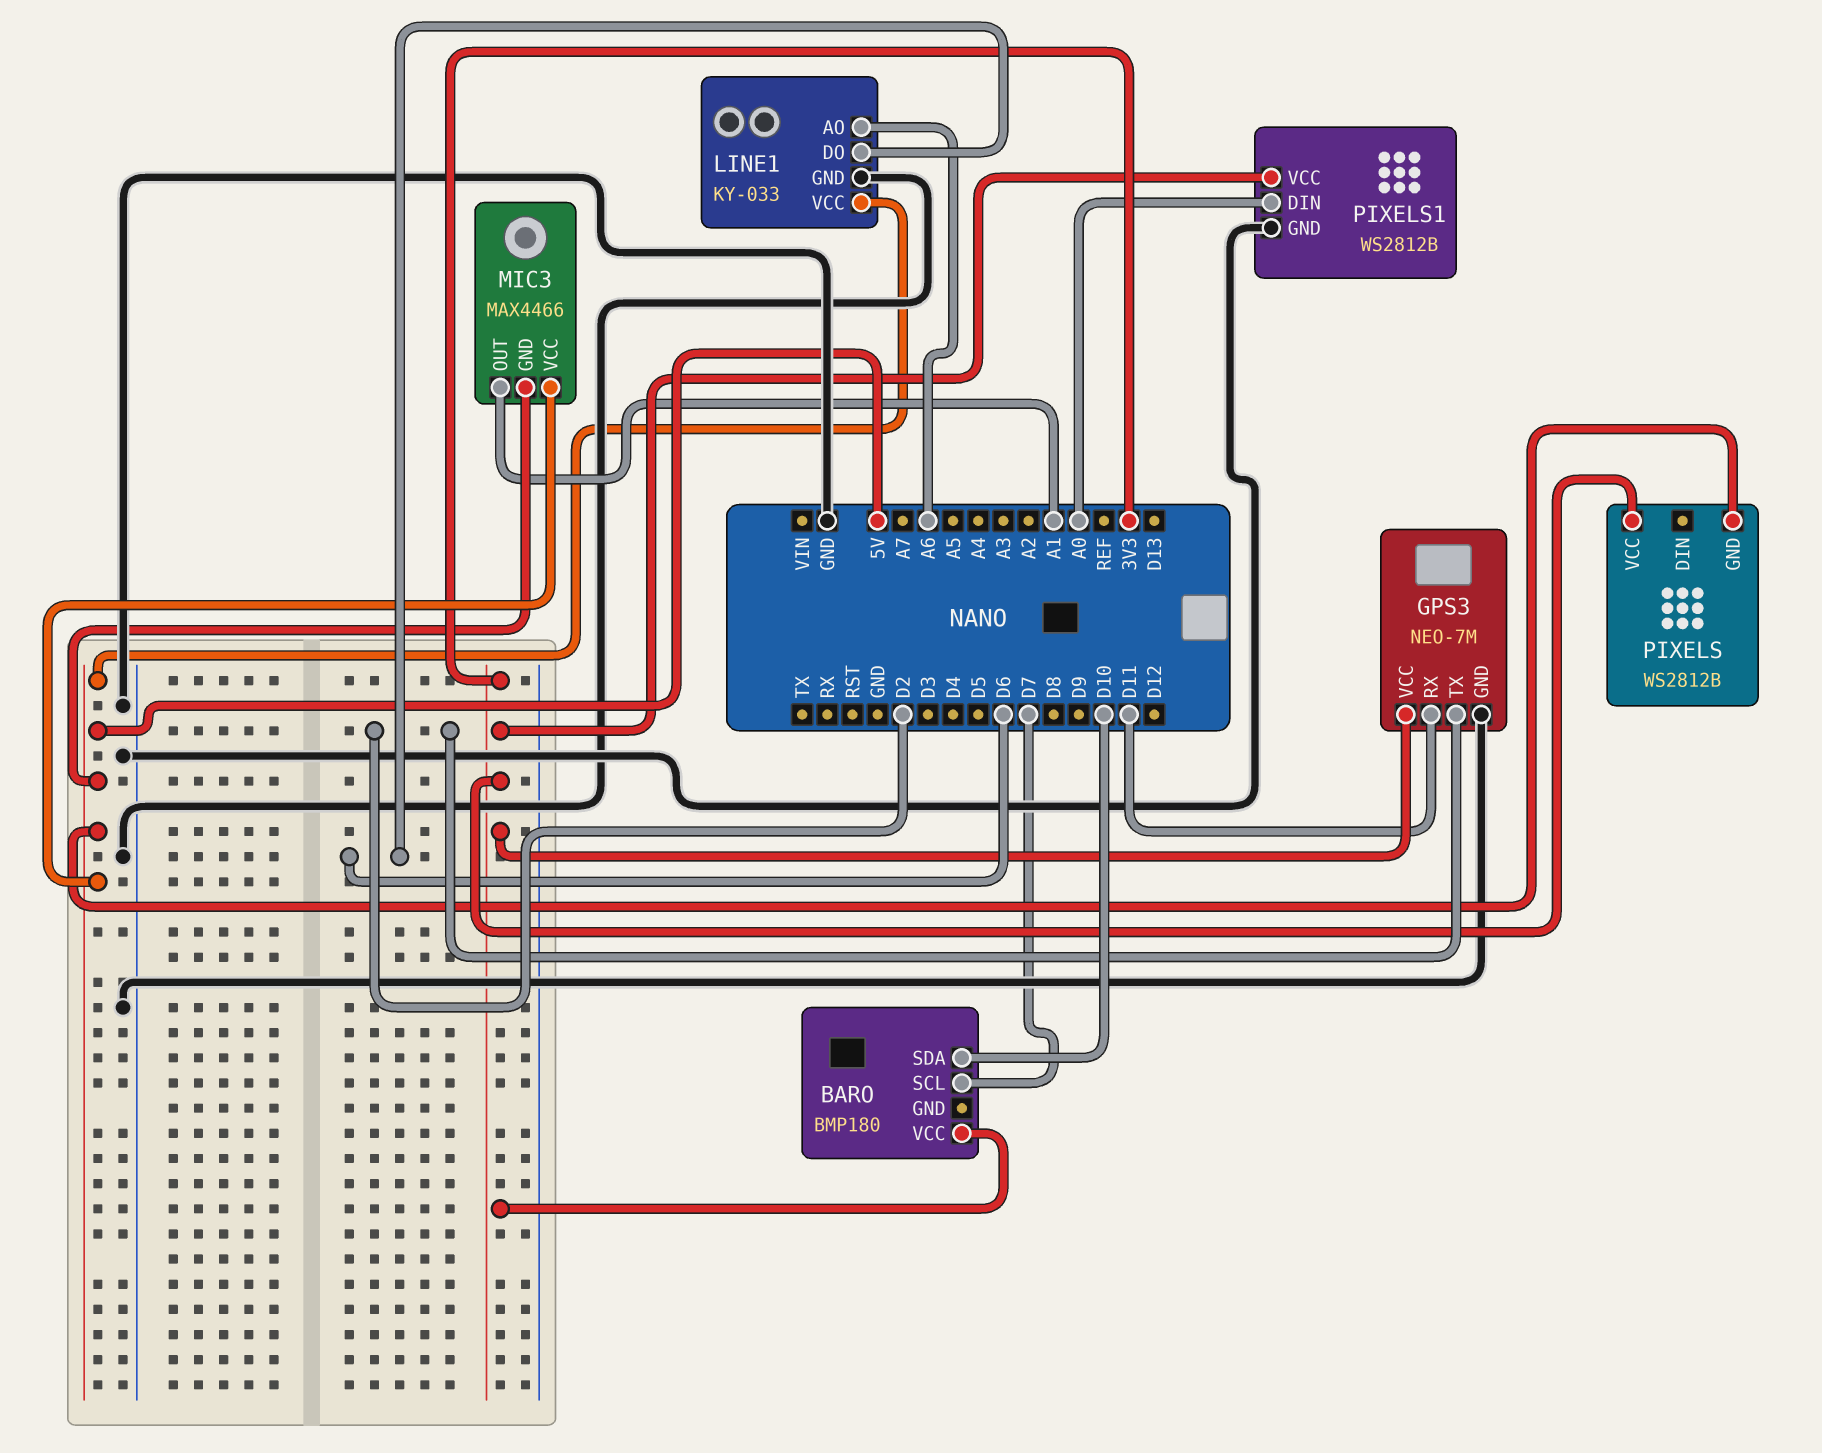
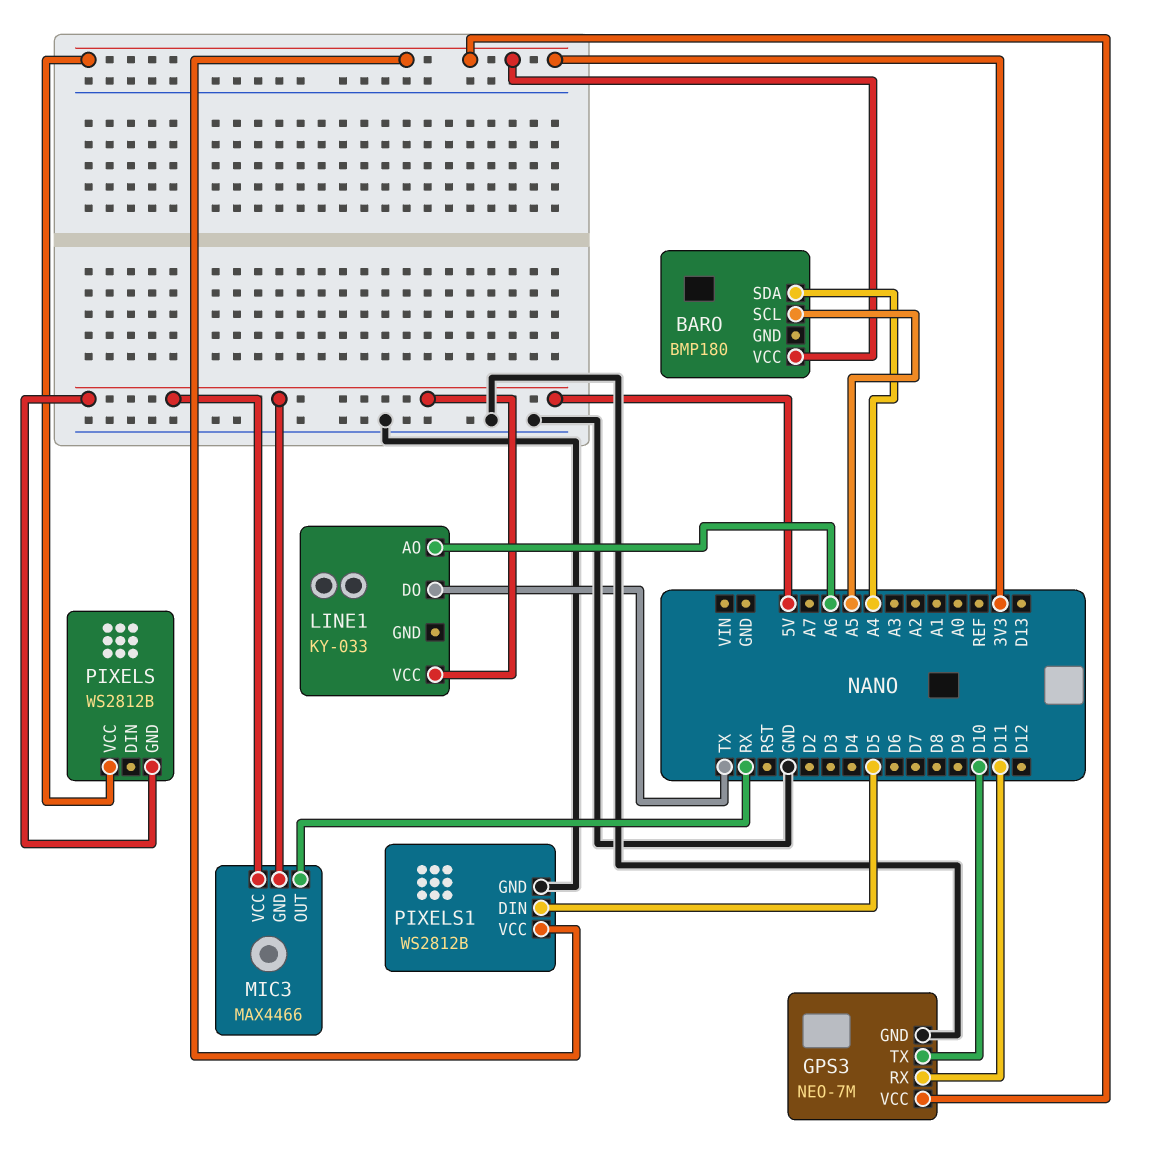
BARO pin SCL: D7 -> A5
BARO pin SDA: D10 -> A4
GPS3 pin TX: D2 -> D10
LINE1 pin DO: D6 -> TX
LINE1 pin GND: GND -> none
MIC3 pin OUT: A1 -> RX
PIXELS1 pin DIN: A0 -> D5

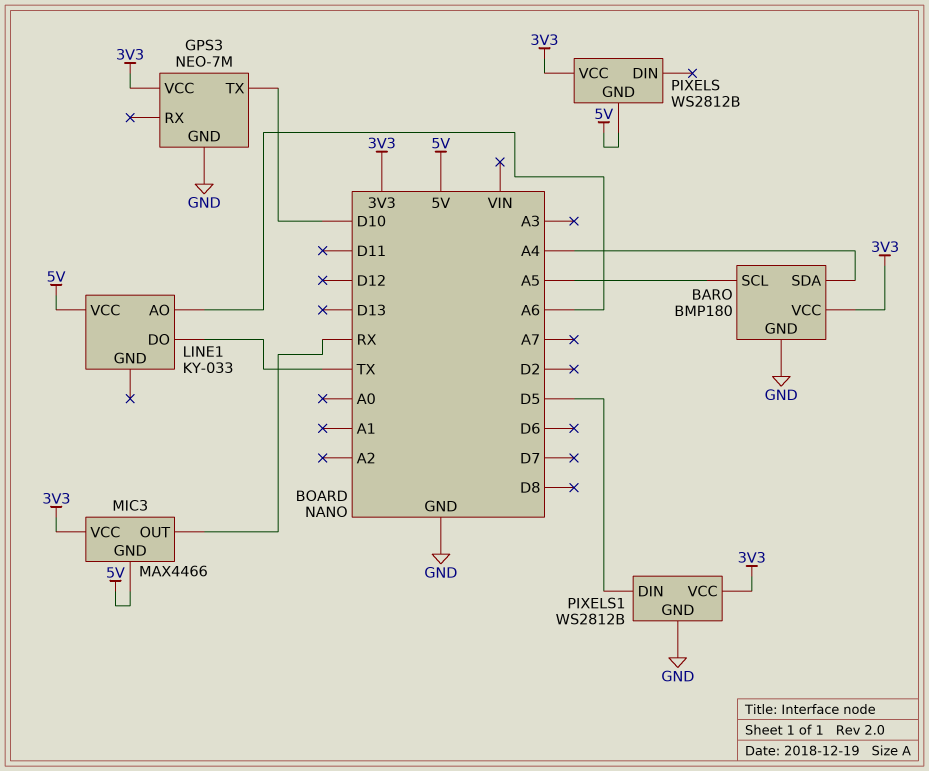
BARO pin GND: none -> GND
GPS3 pin RX: D11 -> none
MIC3 pin VCC: 5V -> 3V3

